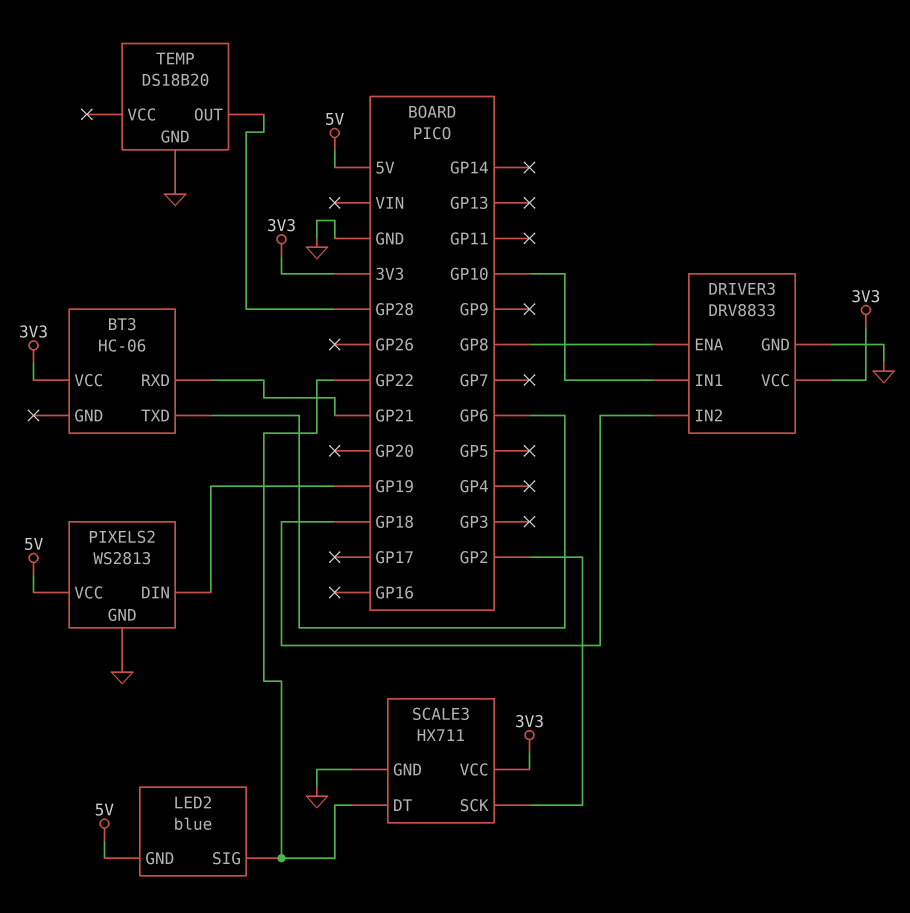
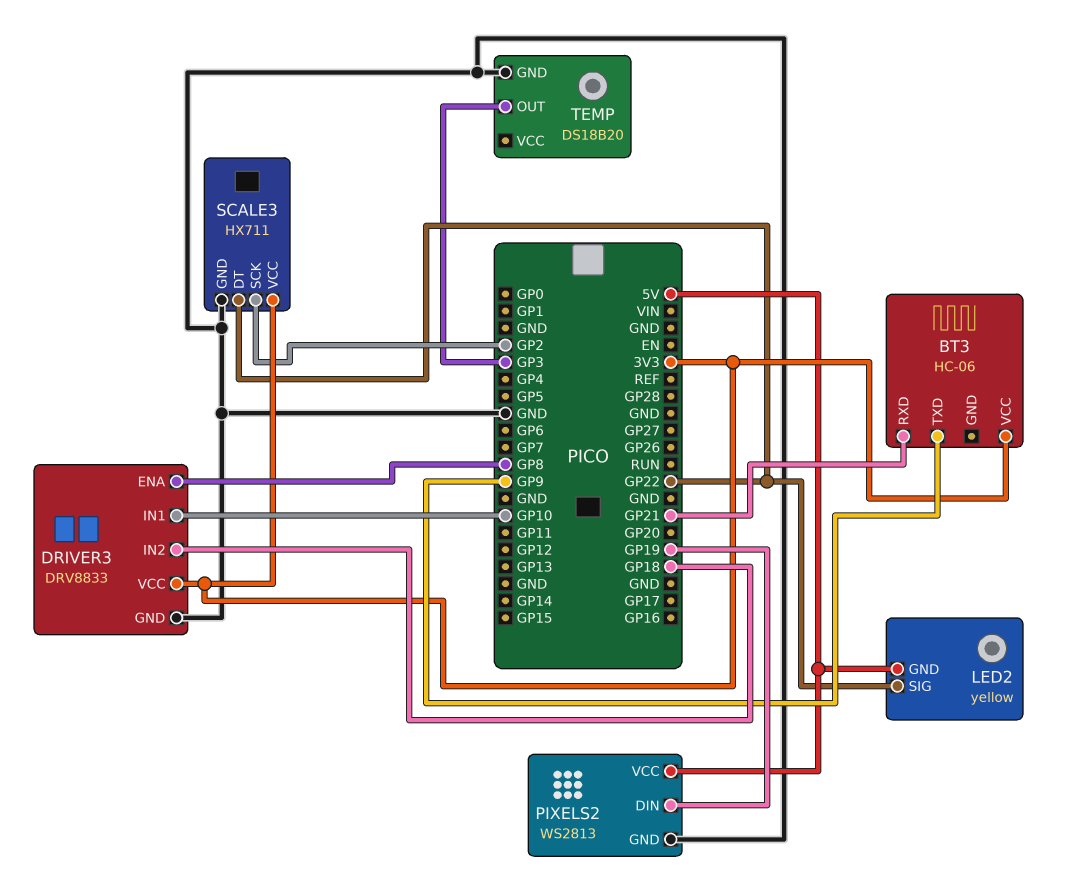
BT3 pin TXD: GP6 -> GP9
LED2: blue -> yellow
TEMP pin OUT: GP28 -> GP3

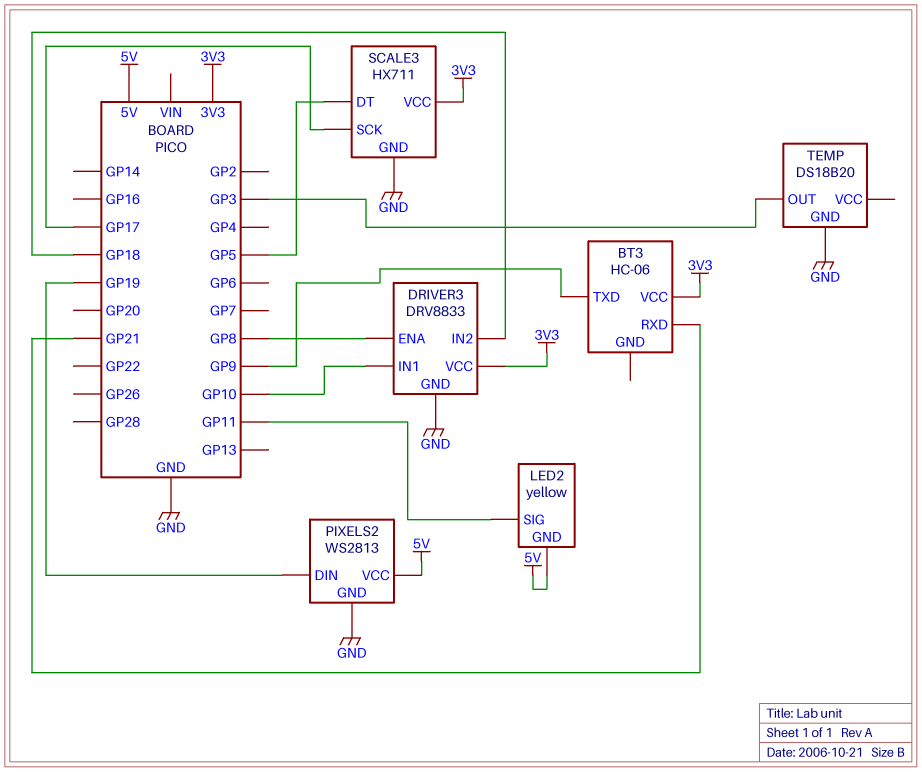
LED2 pin SIG: GP22 -> GP11
SCALE3 pin DT: GP22 -> GP5
SCALE3 pin SCK: GP2 -> GP17

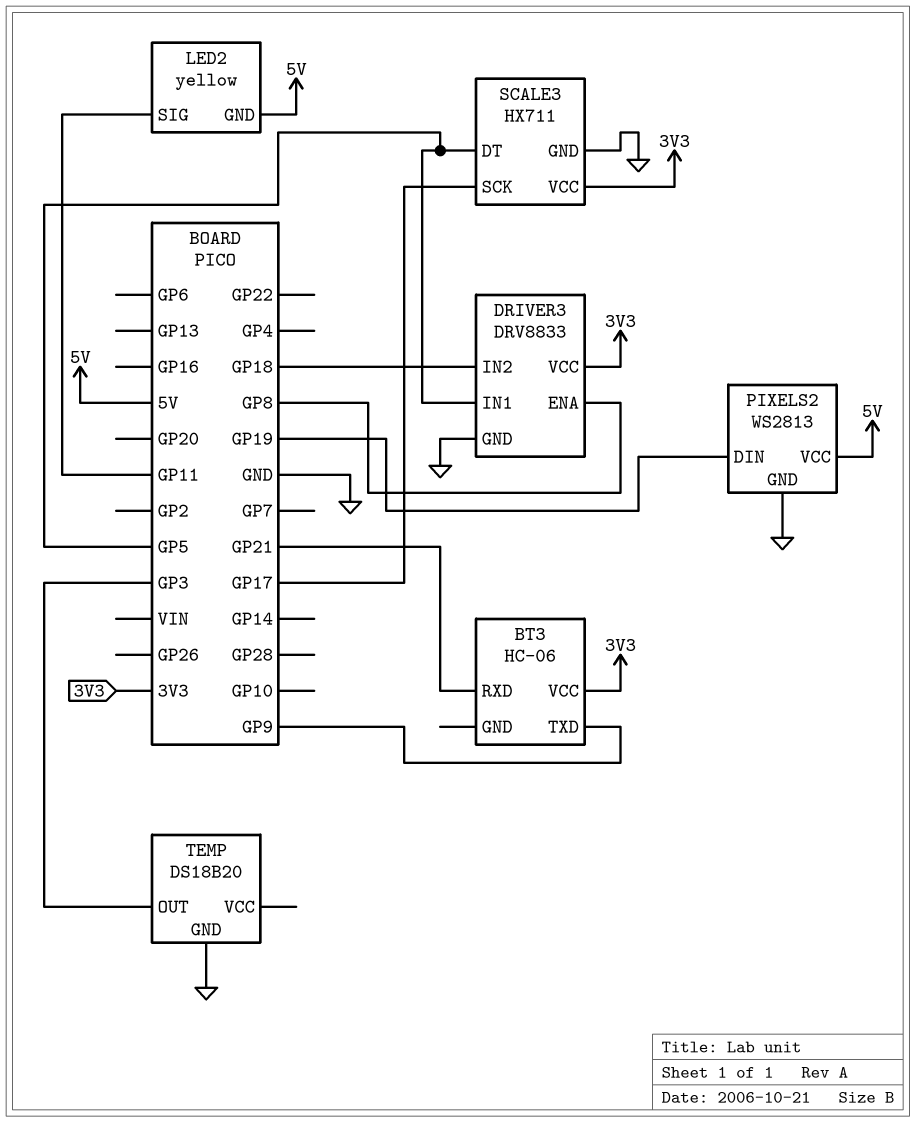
DRIVER3 pin IN1: GP10 -> GP5

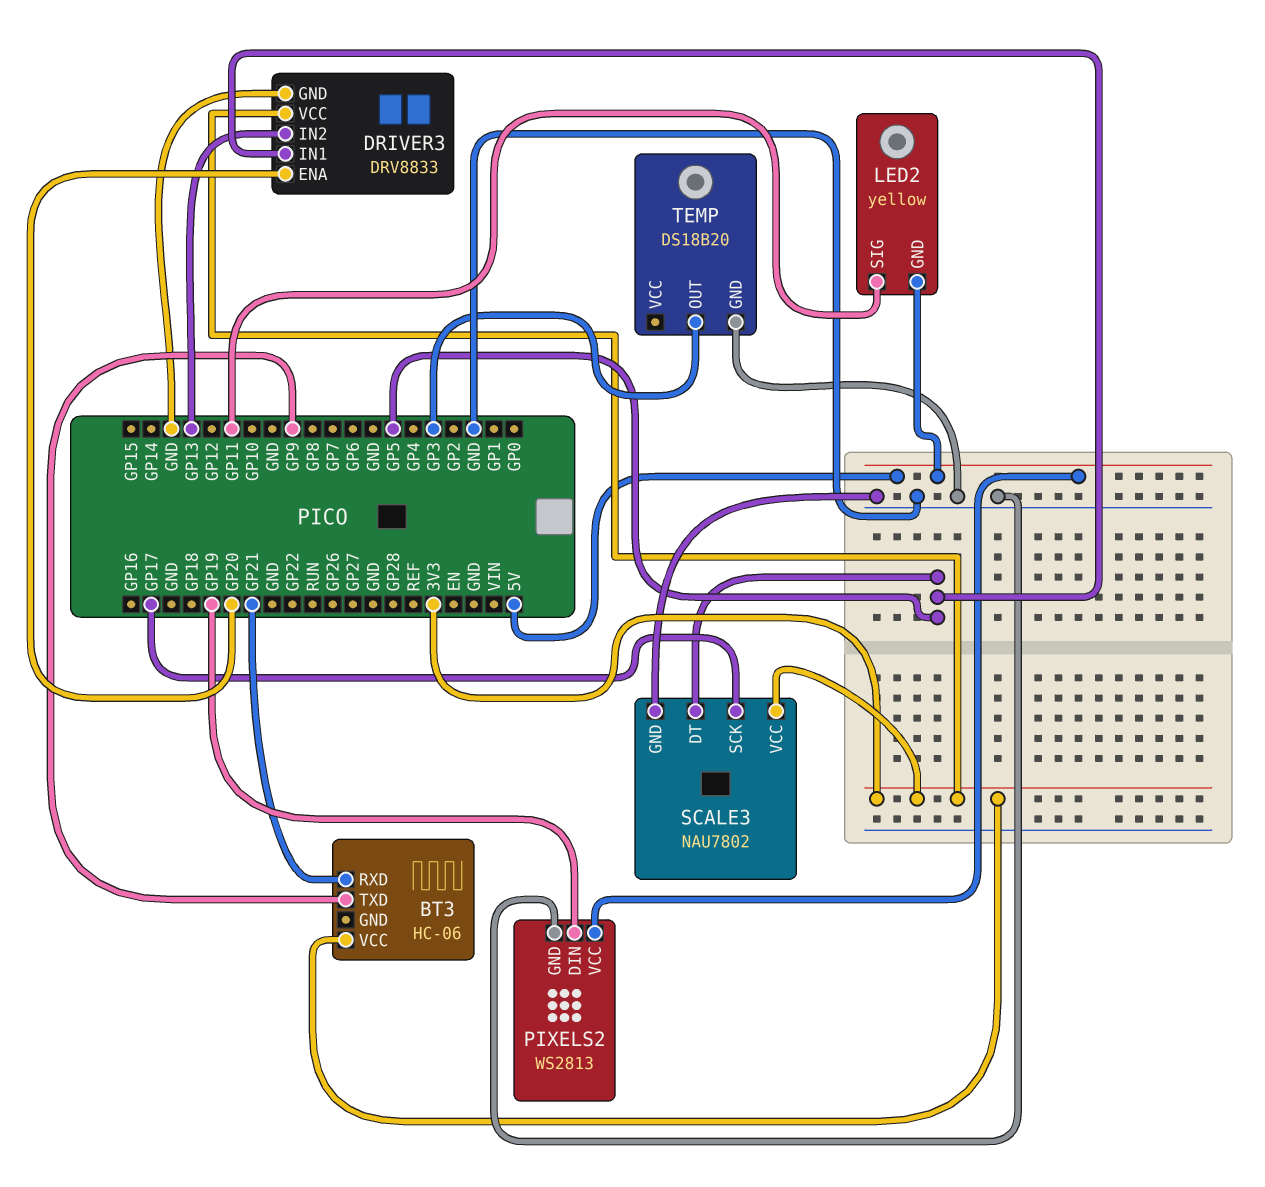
DRIVER3 pin ENA: GP8 -> GP20
DRIVER3 pin IN2: GP18 -> GP13
SCALE3: HX711 -> NAU7802

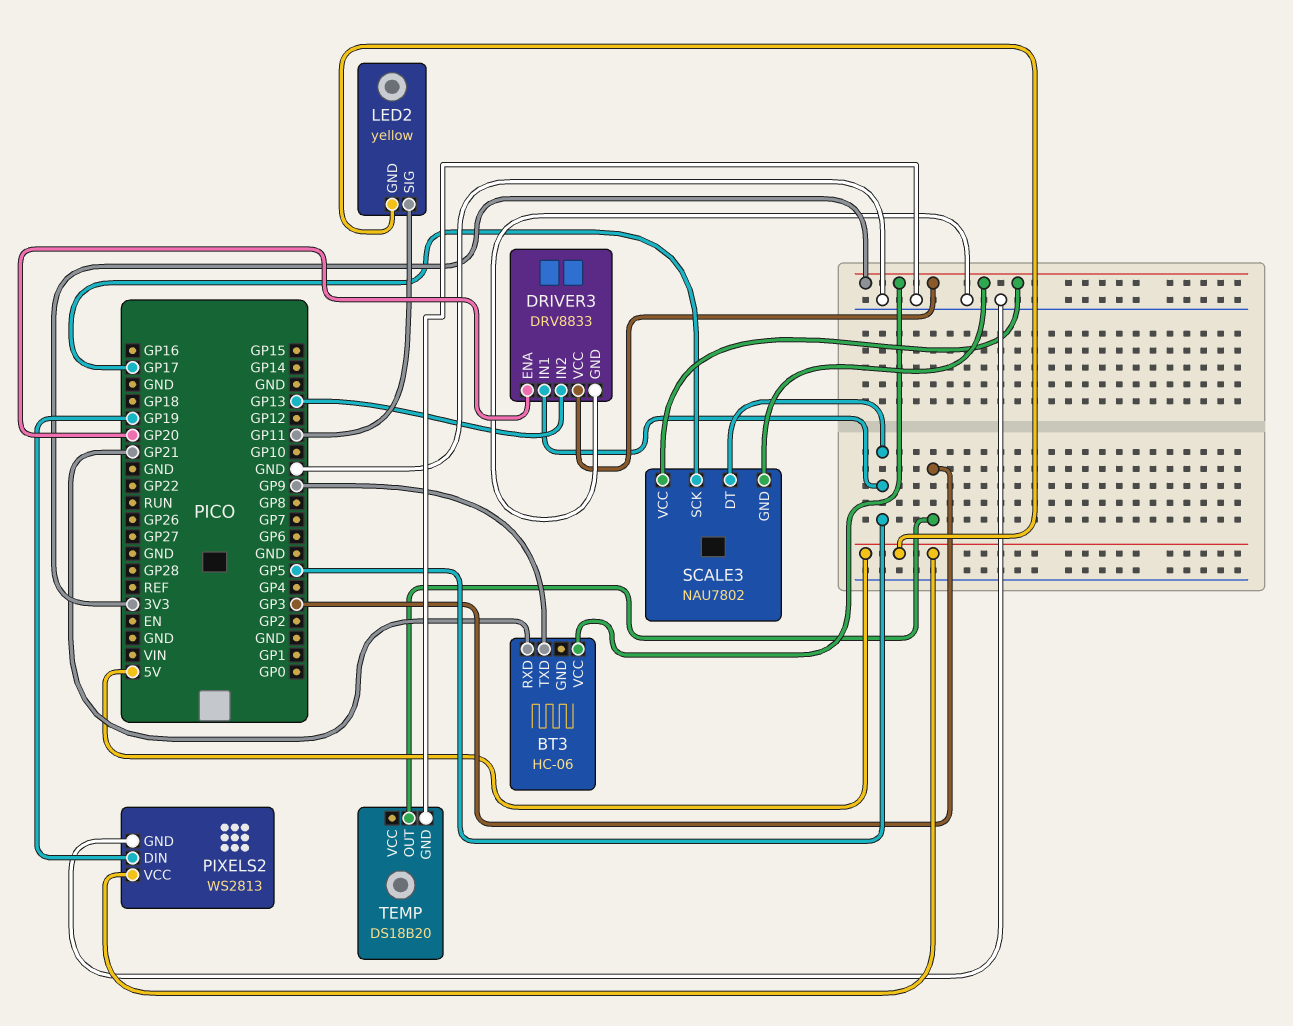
SCALE3 pin GND: GND -> 3V3

